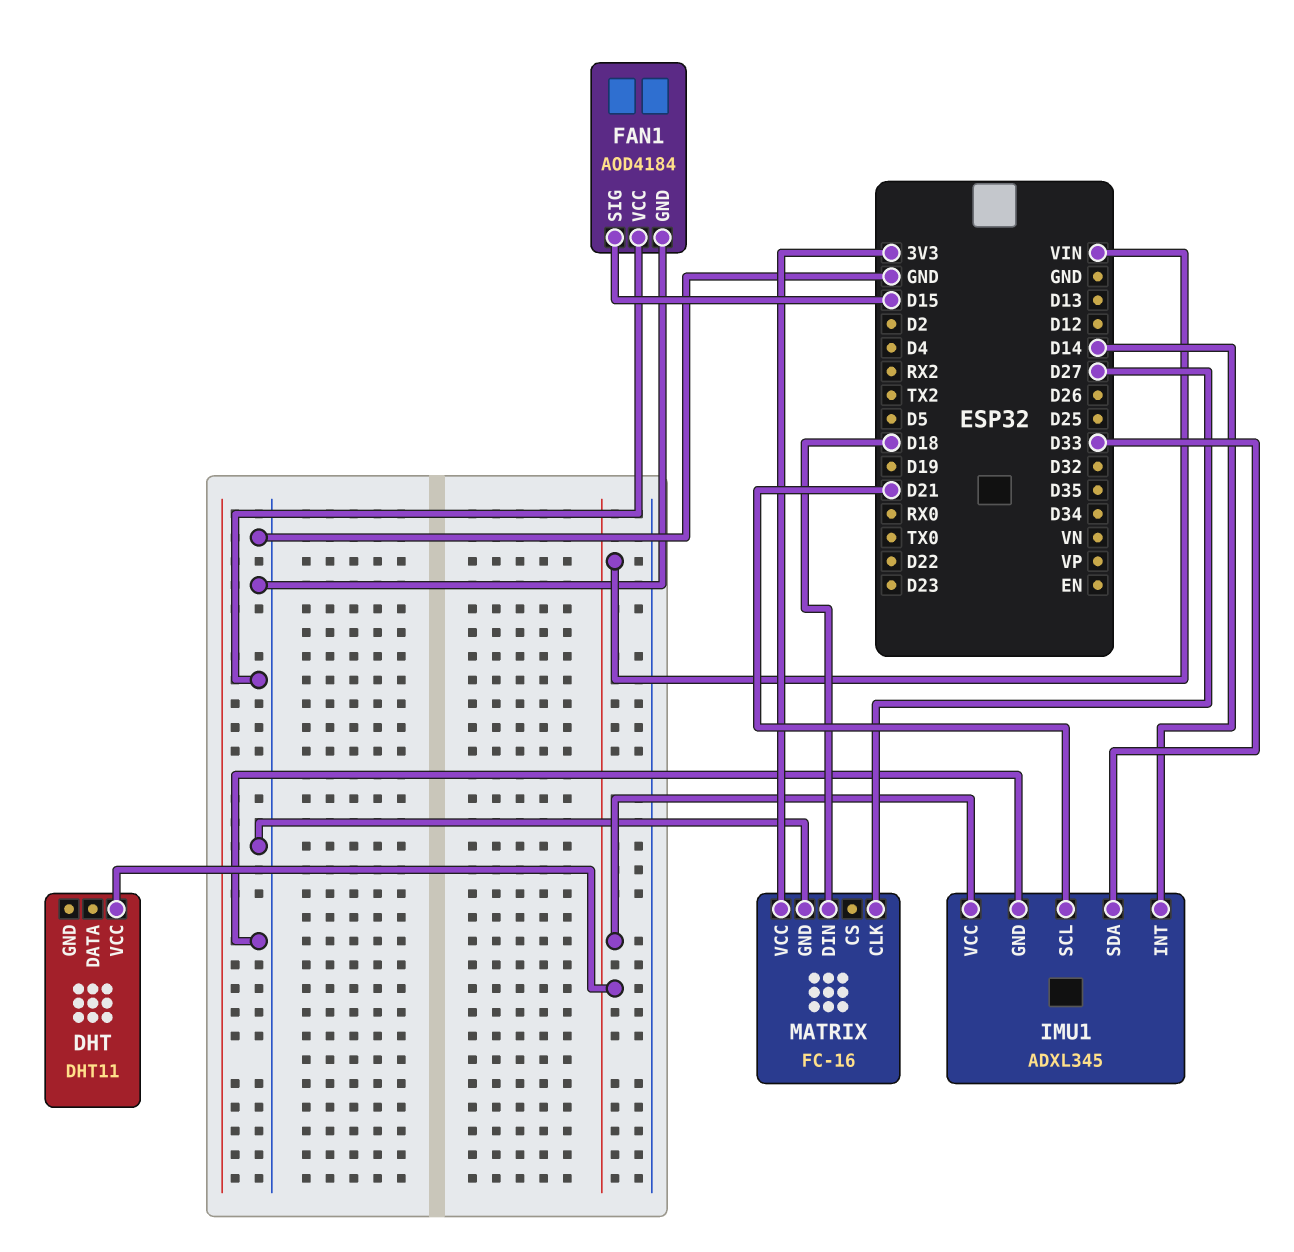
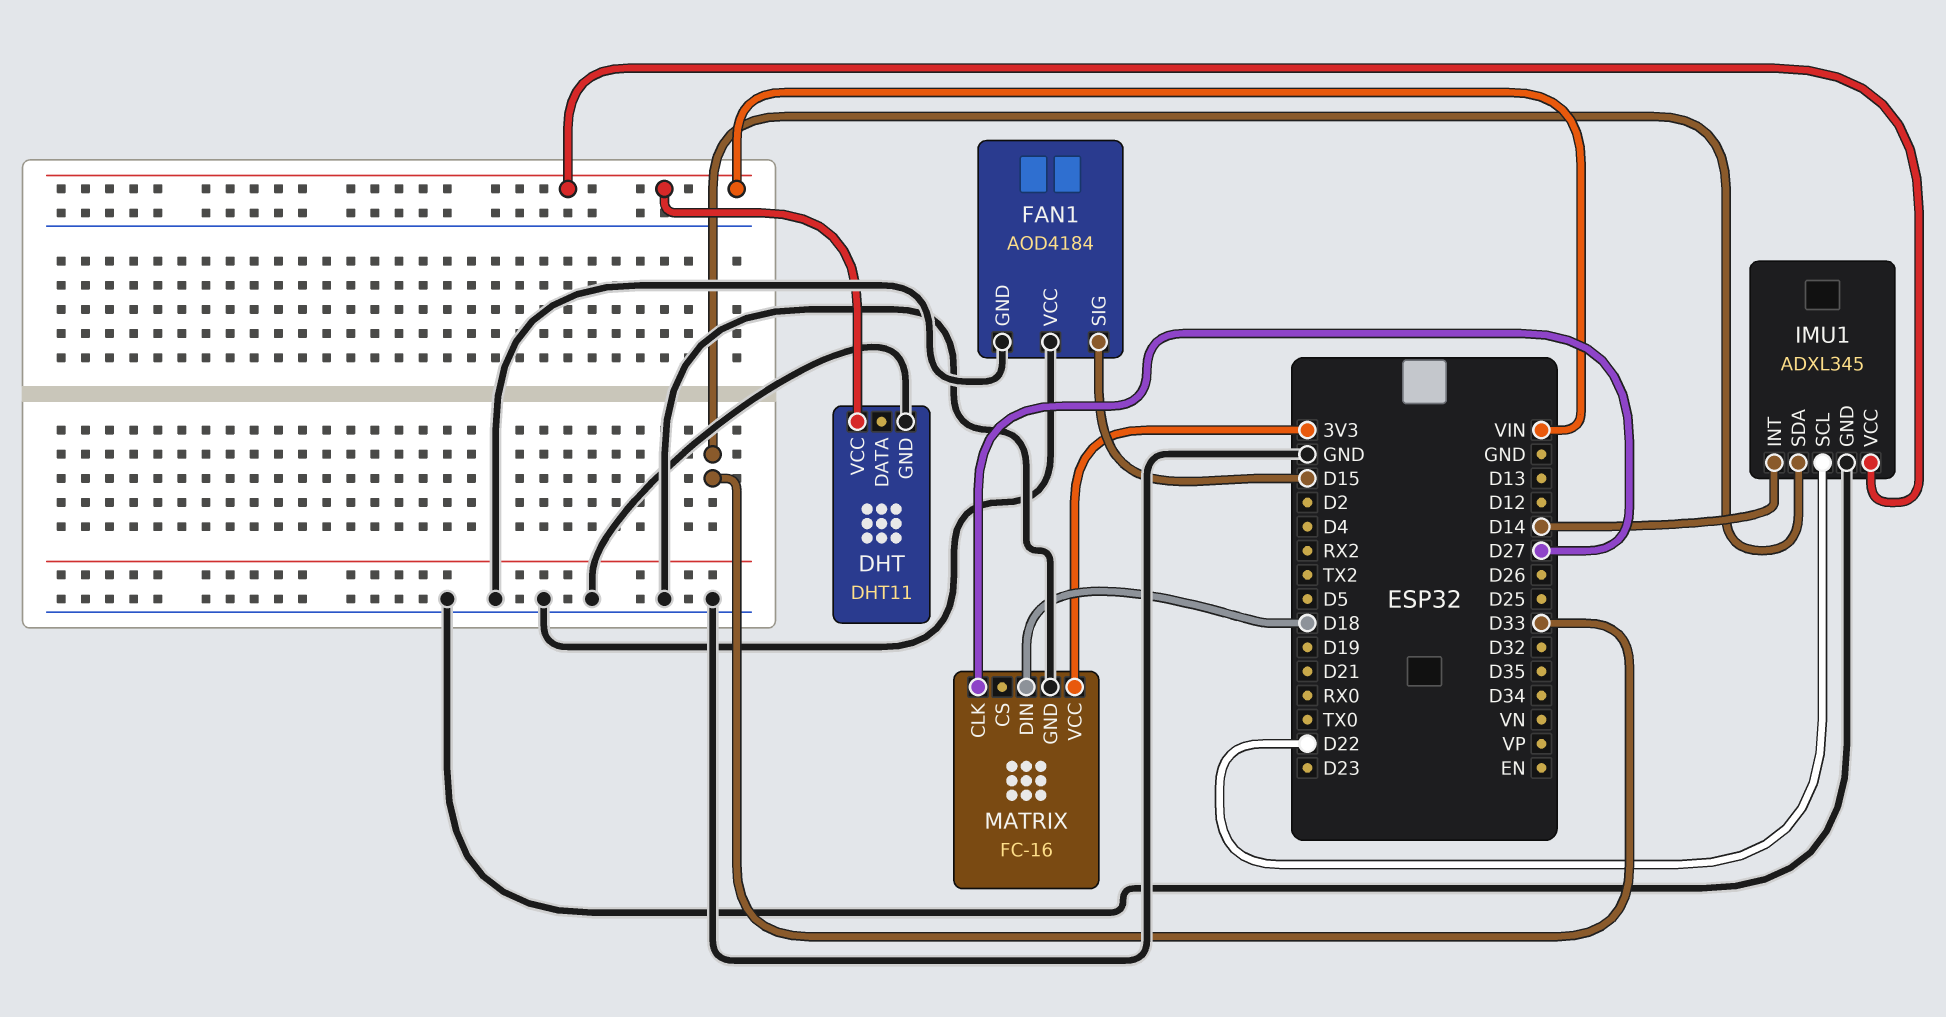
DHT pin GND: none -> GND
IMU1 pin SCL: D21 -> D22

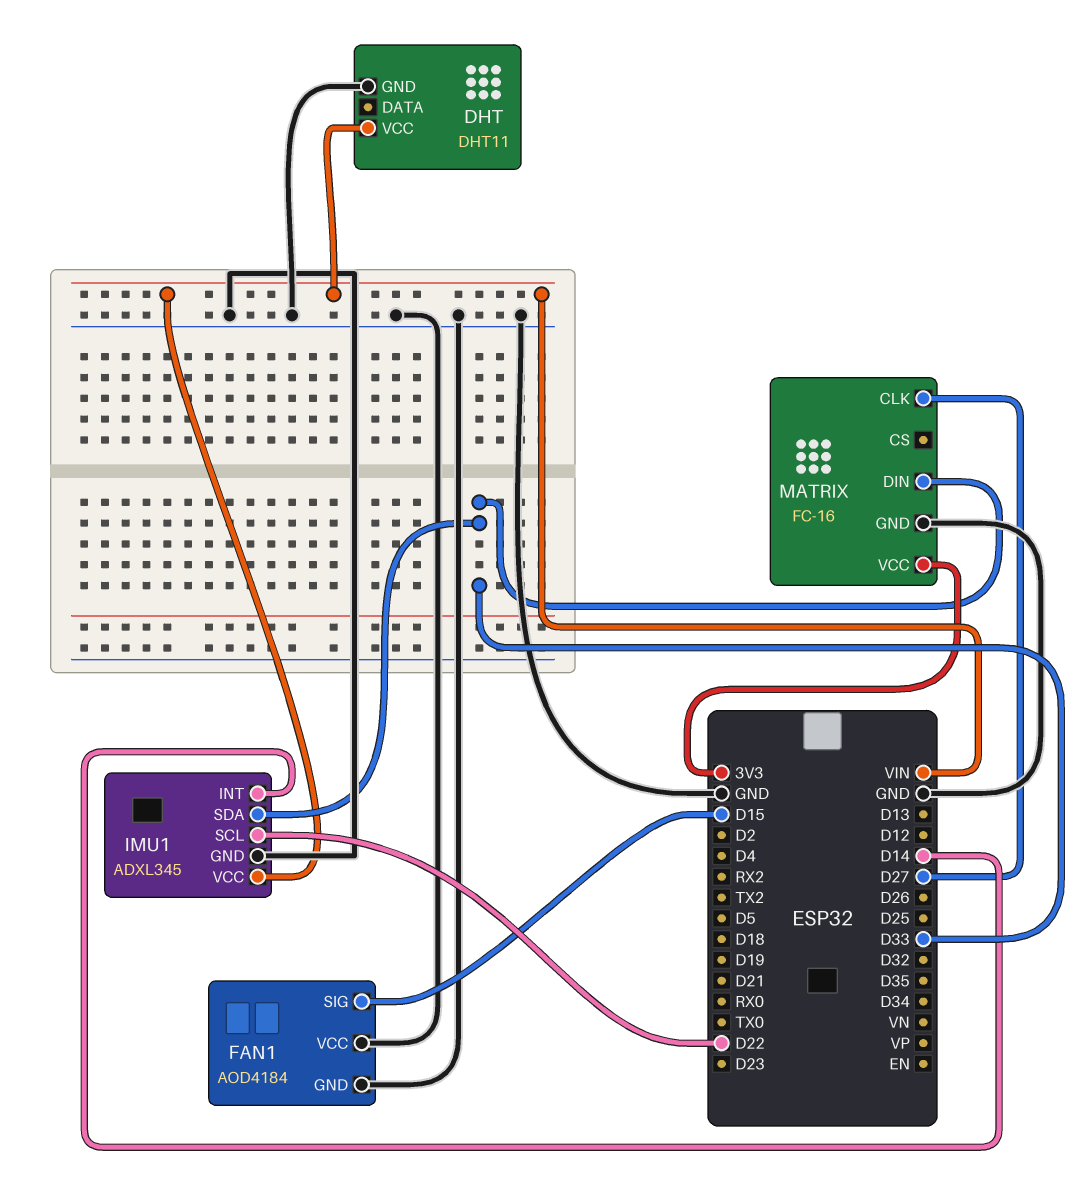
MATRIX pin DIN: D18 -> D33

